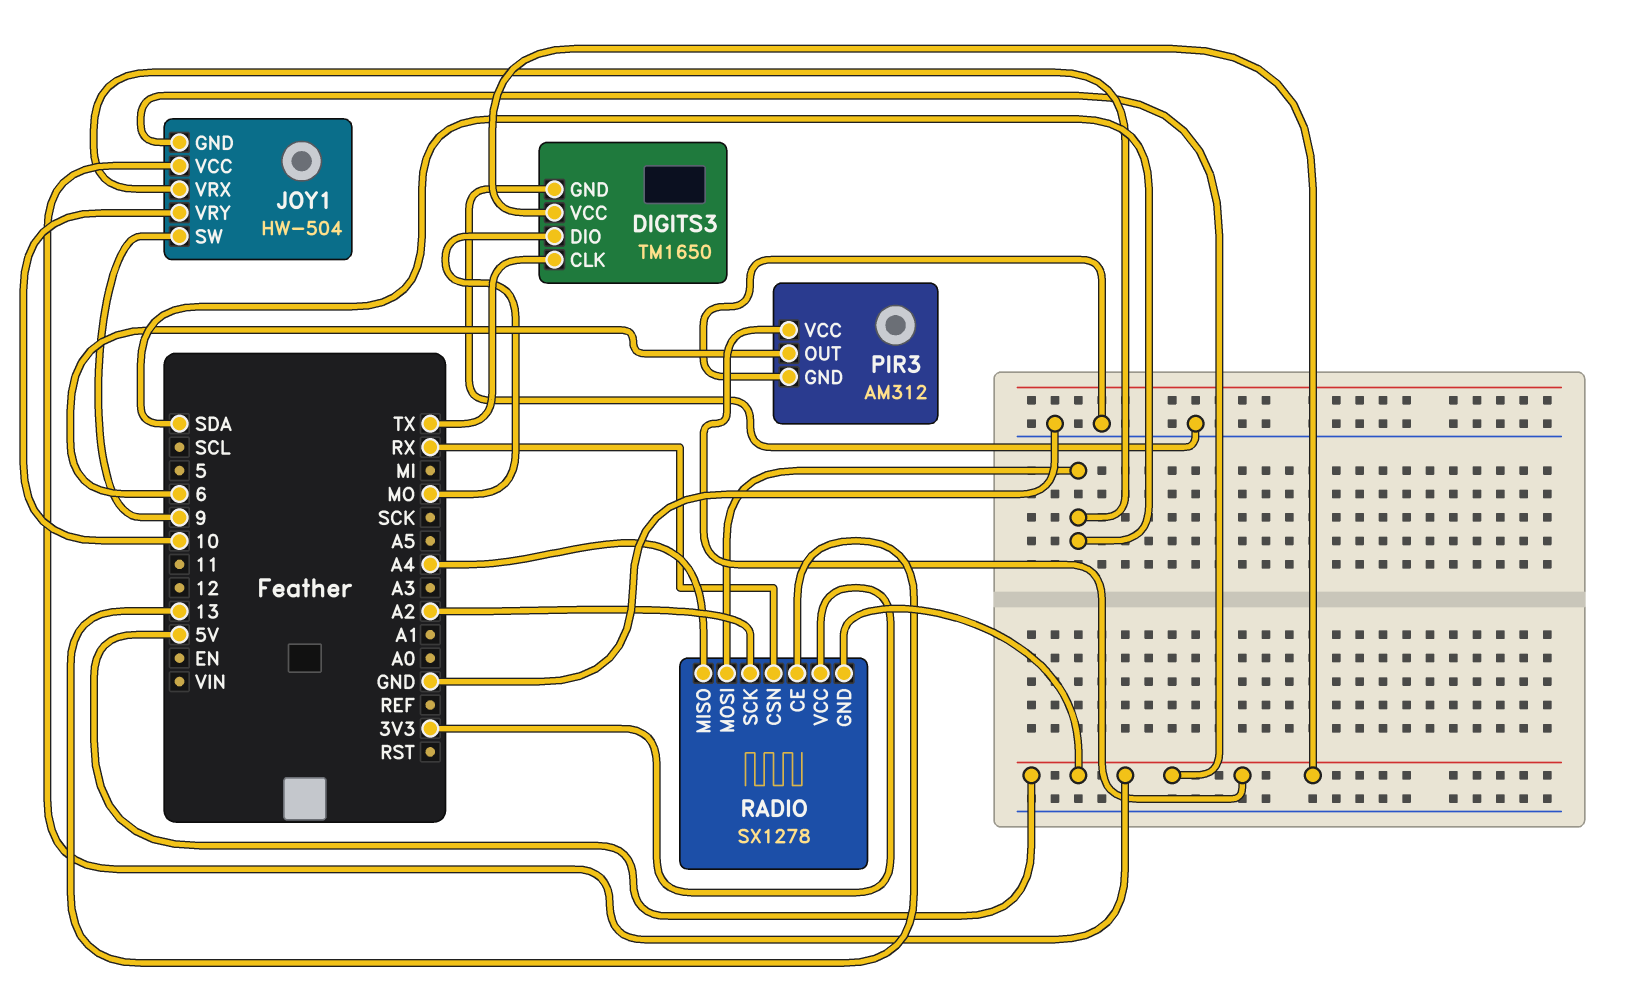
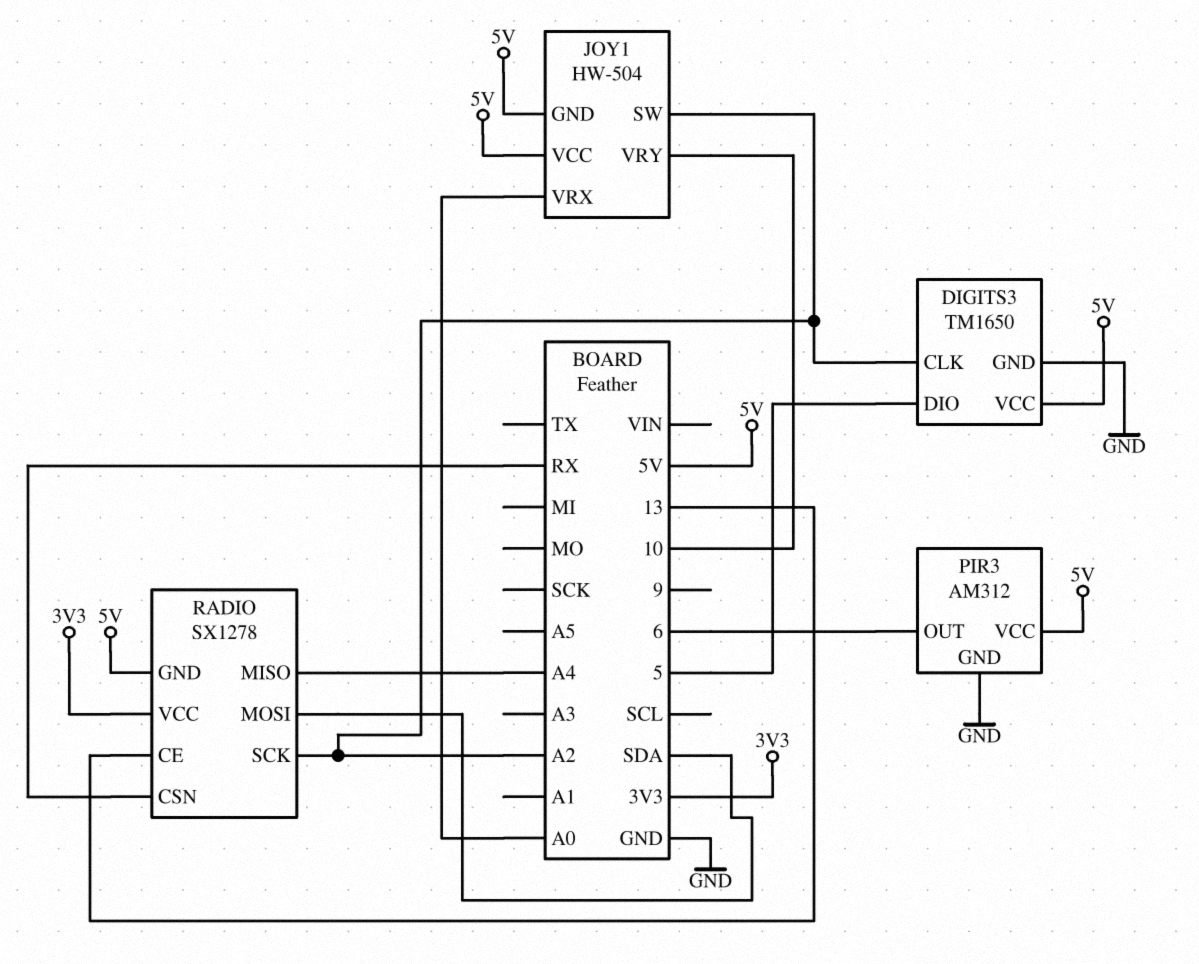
DIGITS3 pin CLK: TX -> A2
DIGITS3 pin DIO: MO -> 5
JOY1 pin SW: 9 -> A2
JOY1 pin VRX: SDA -> A0

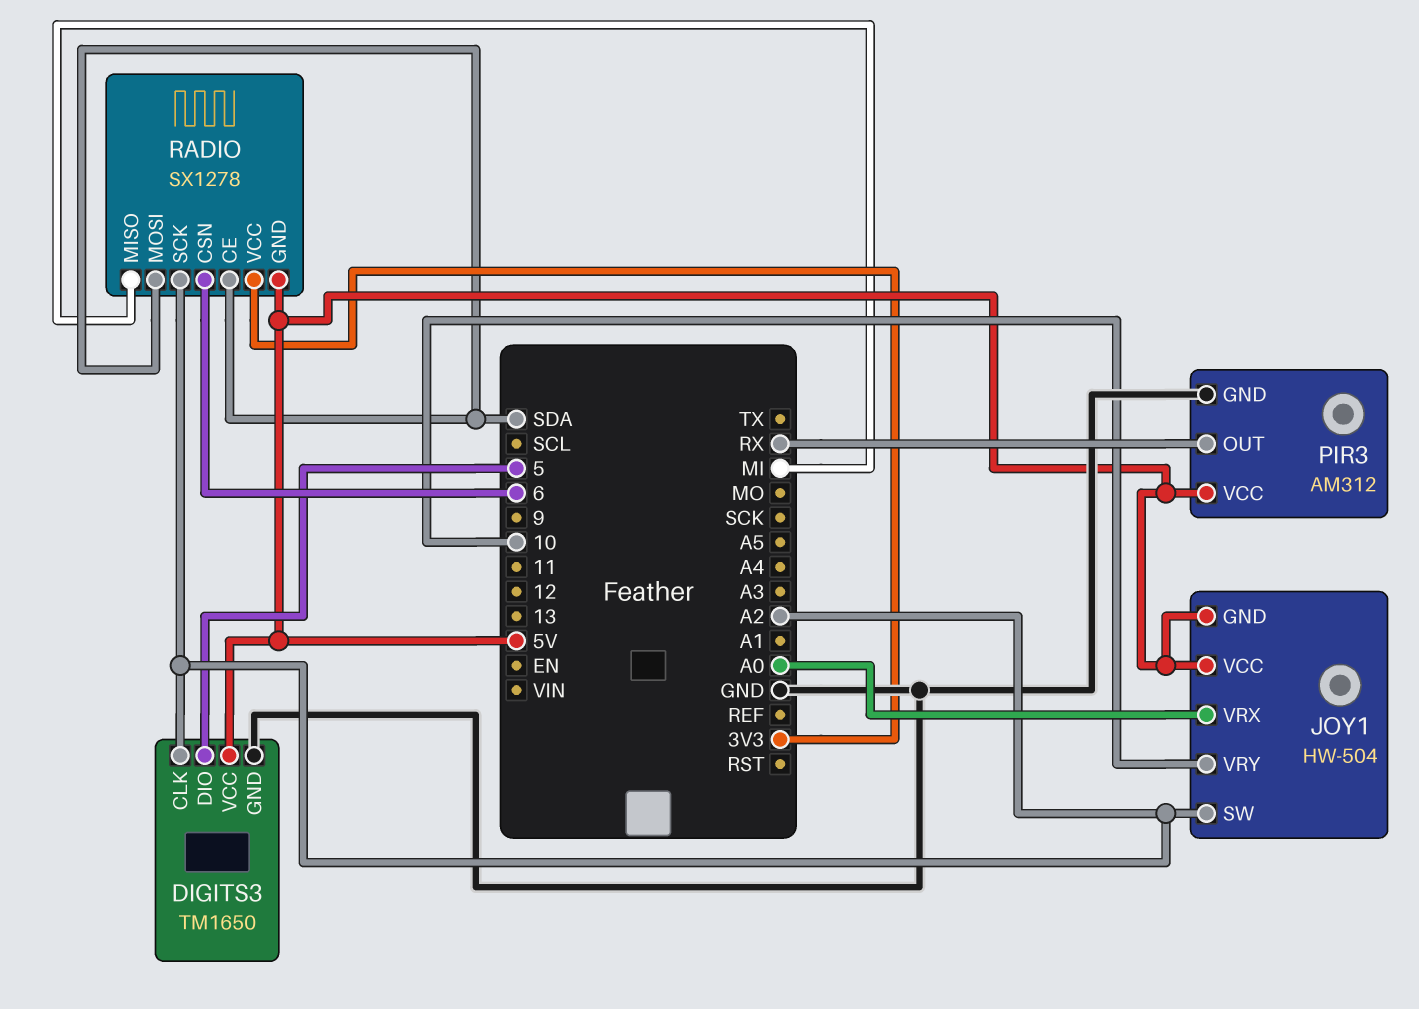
PIR3 pin OUT: 6 -> RX
RADIO pin CE: 13 -> SDA
RADIO pin CSN: RX -> 6
RADIO pin MISO: A4 -> MI

